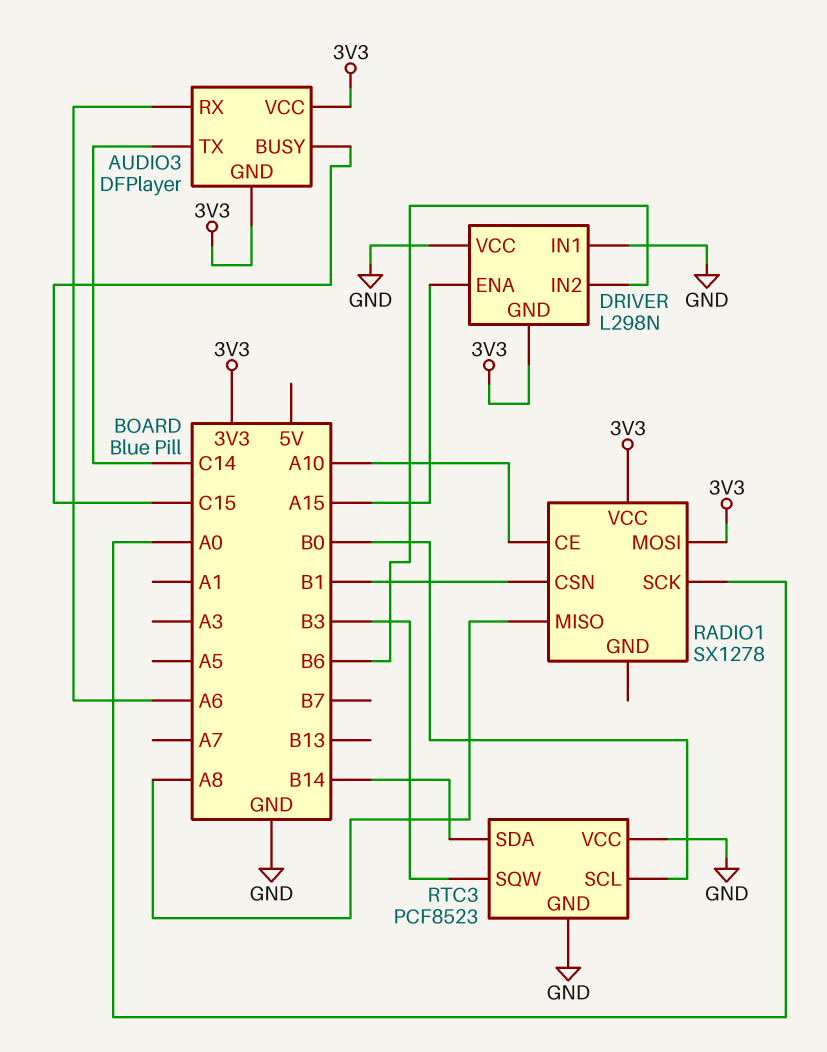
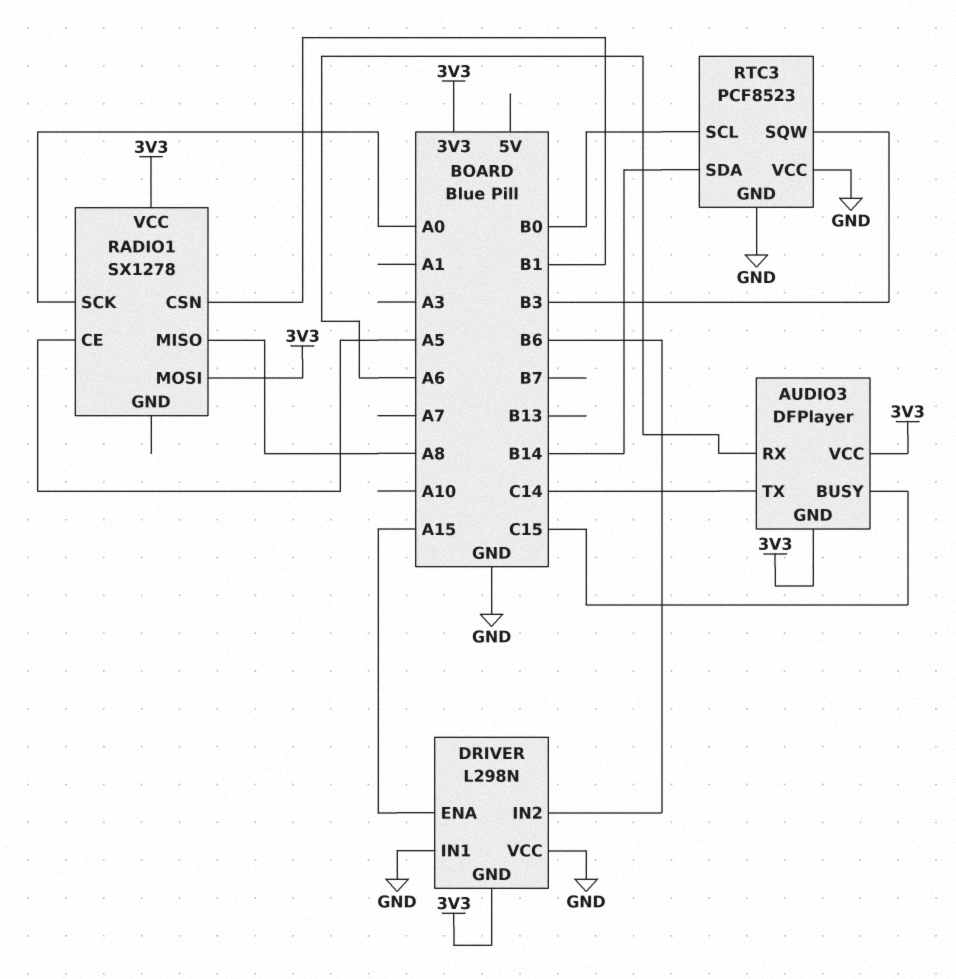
RADIO1 pin CE: A10 -> A5

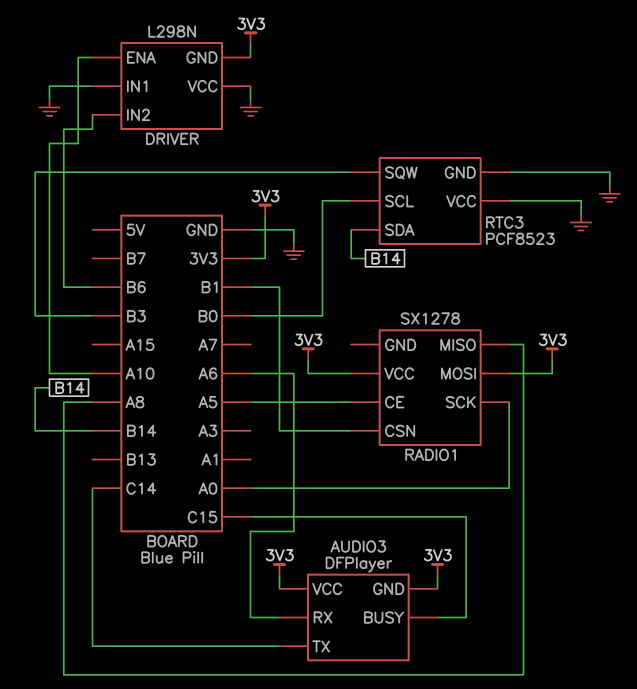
DRIVER pin ENA: A15 -> A10

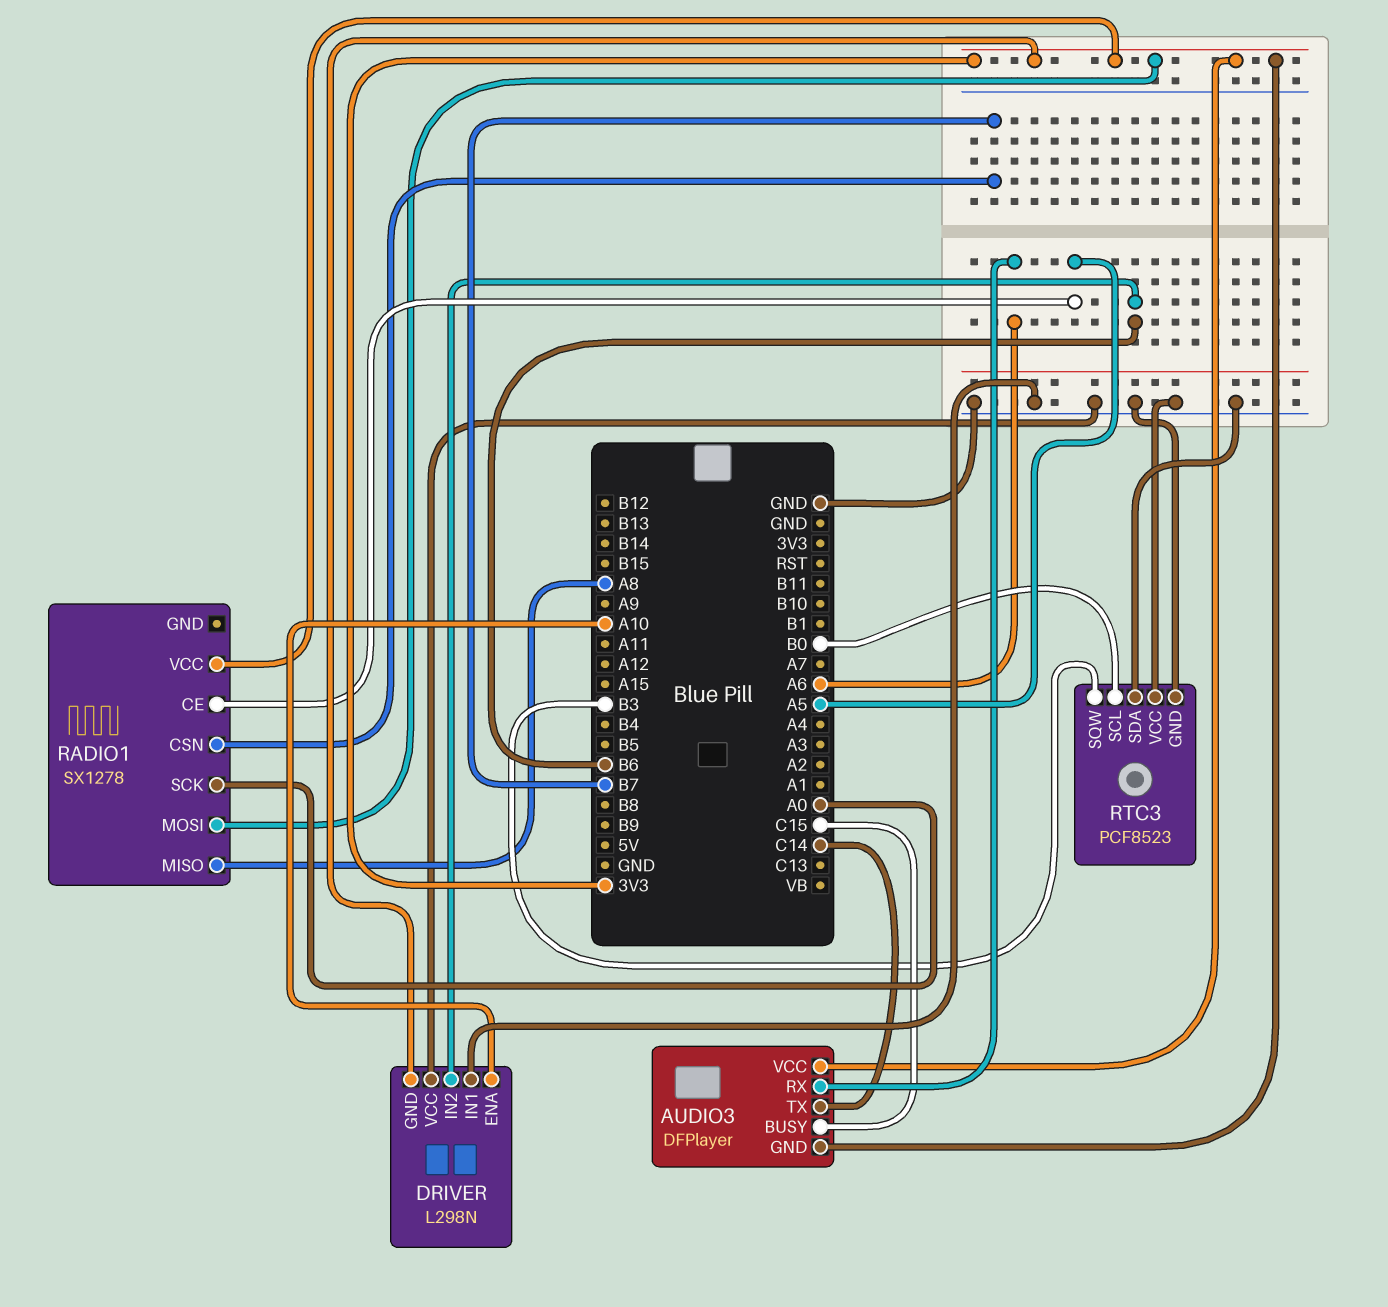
RADIO1 pin CSN: B1 -> B7
RTC3 pin SDA: B14 -> GND

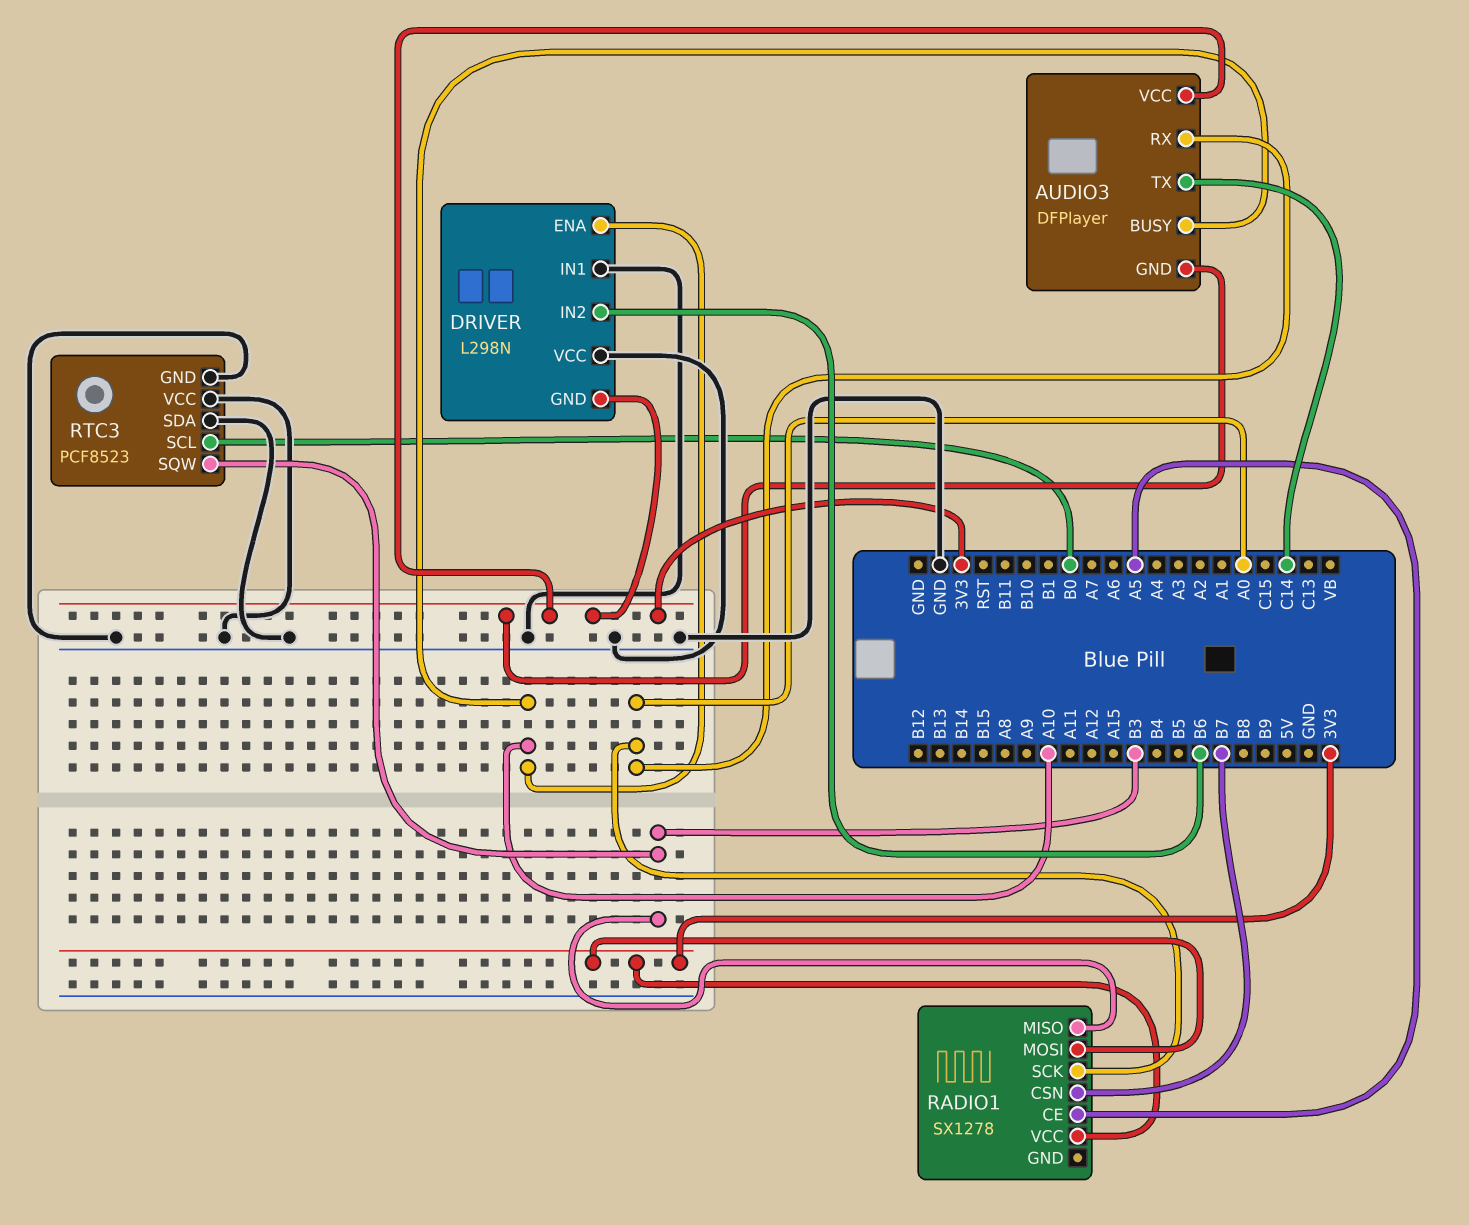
AUDIO3 pin BUSY: C15 -> A10
AUDIO3 pin RX: A6 -> A0
RADIO1 pin MISO: A8 -> B3

